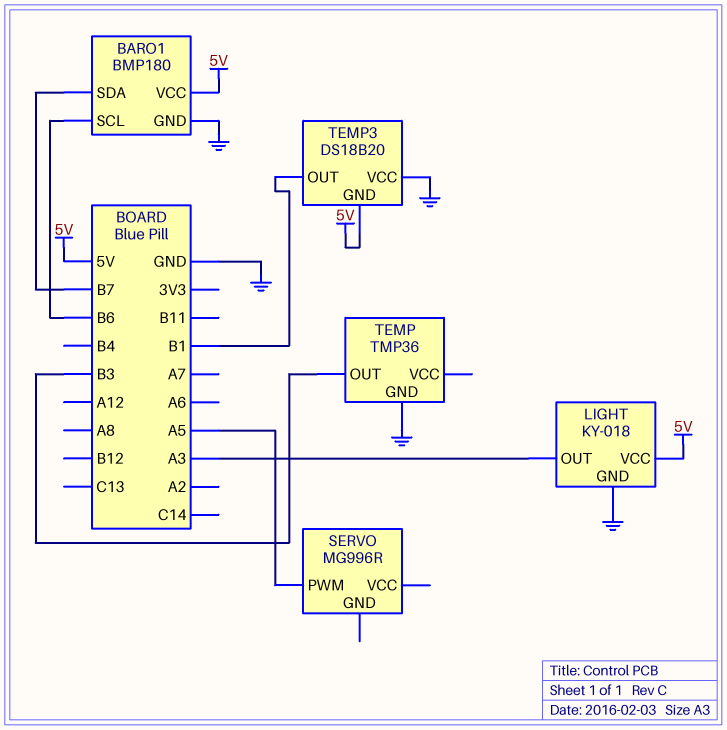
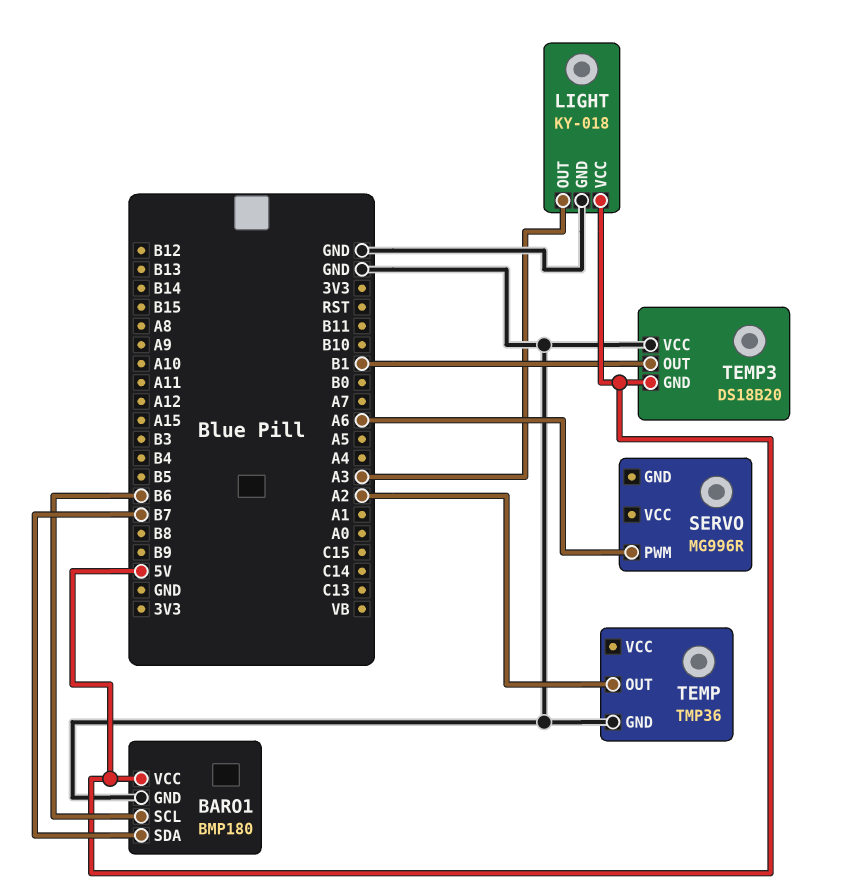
SERVO pin PWM: A5 -> A6
TEMP pin OUT: B3 -> A2

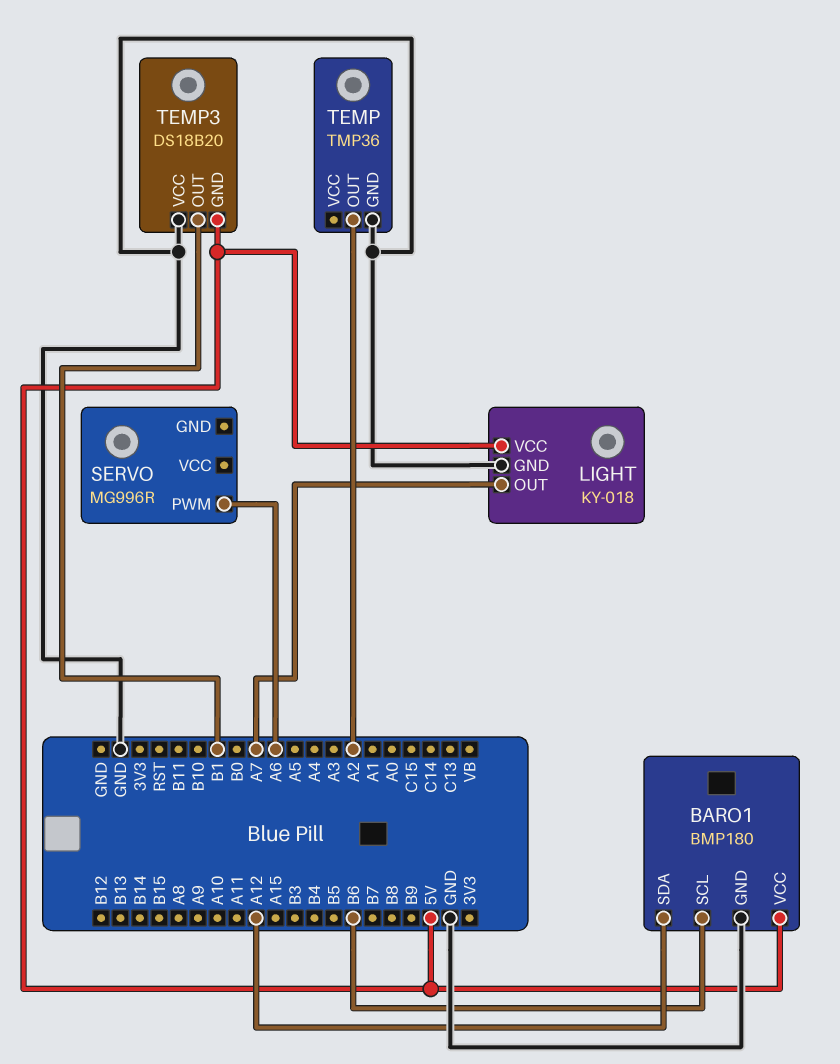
BARO1 pin SDA: B7 -> A12
LIGHT pin OUT: A3 -> A7

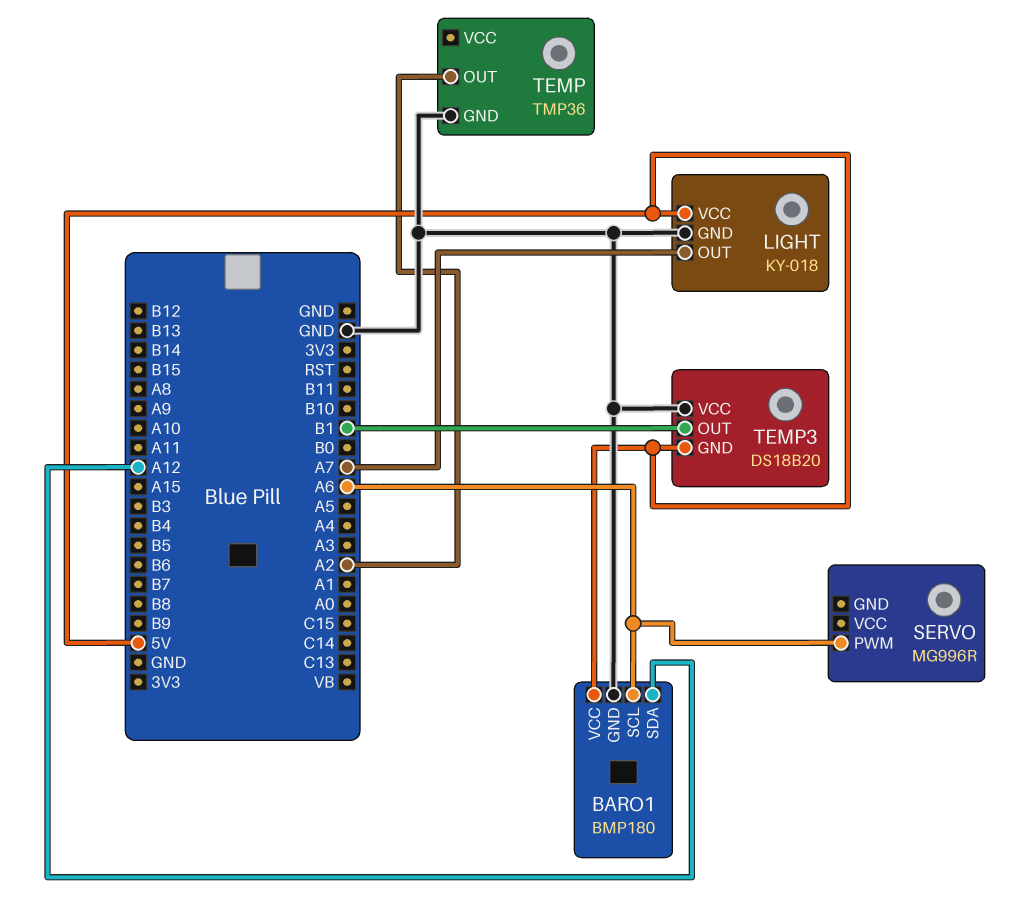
BARO1 pin SCL: B6 -> A6

